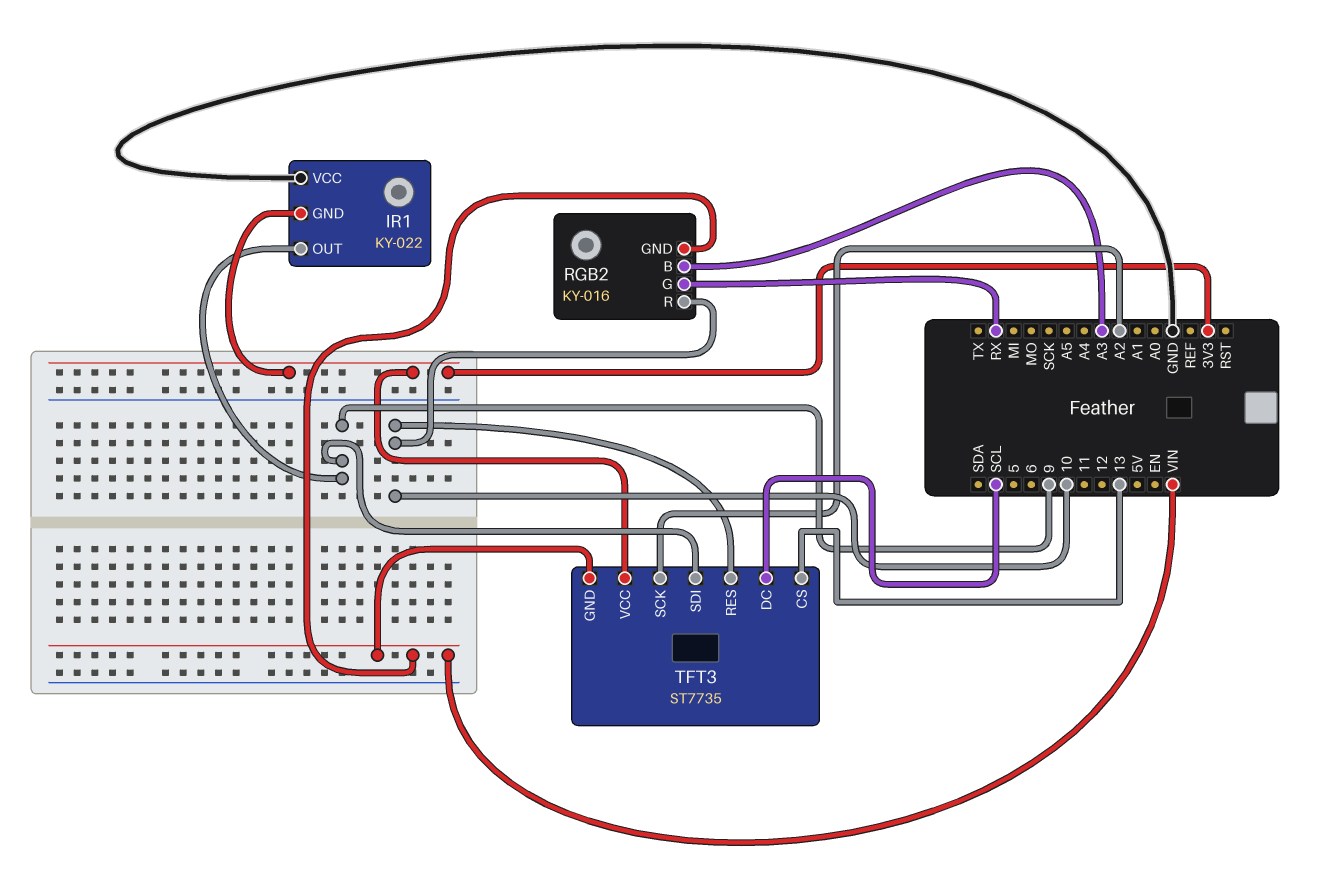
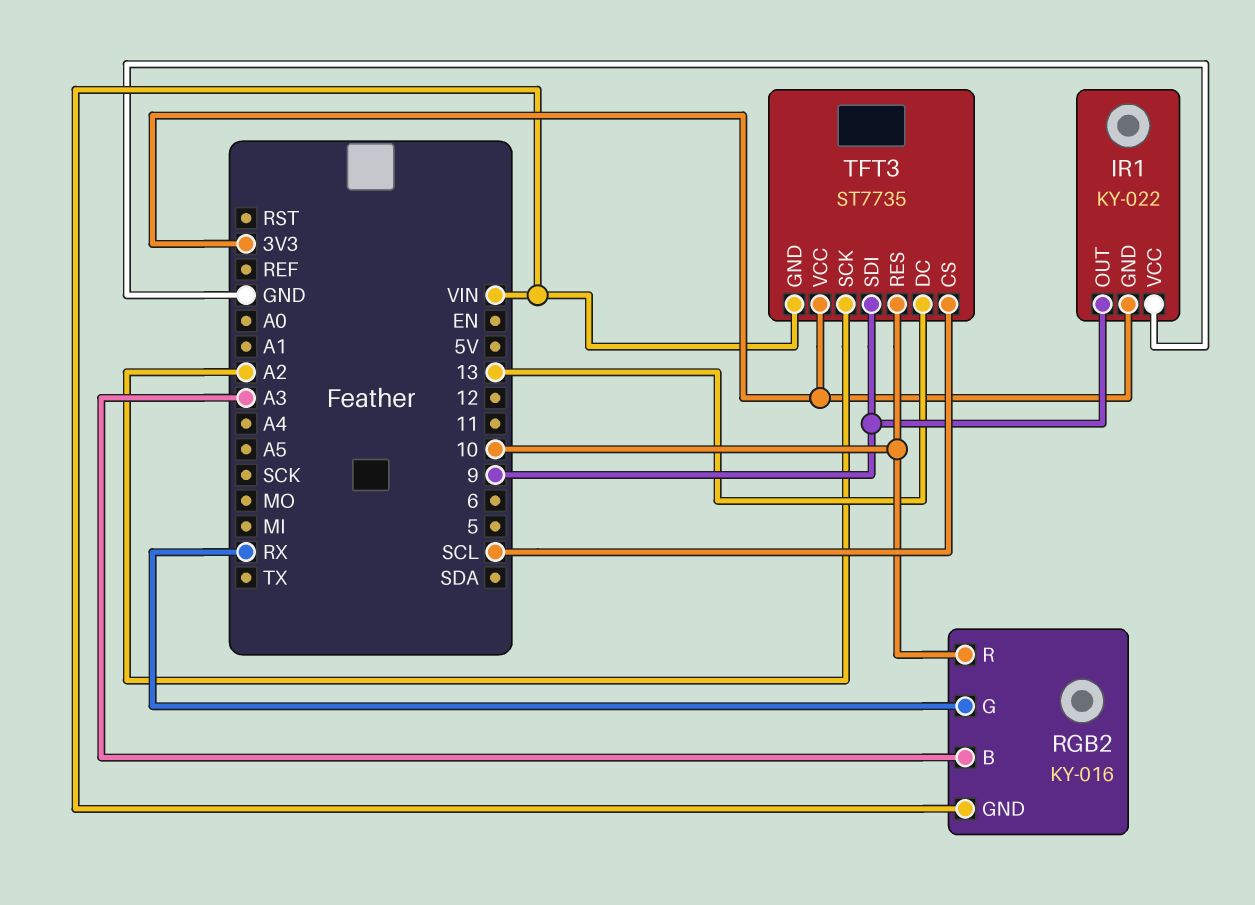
TFT3 pin CS: 13 -> SCL
TFT3 pin DC: SCL -> 13

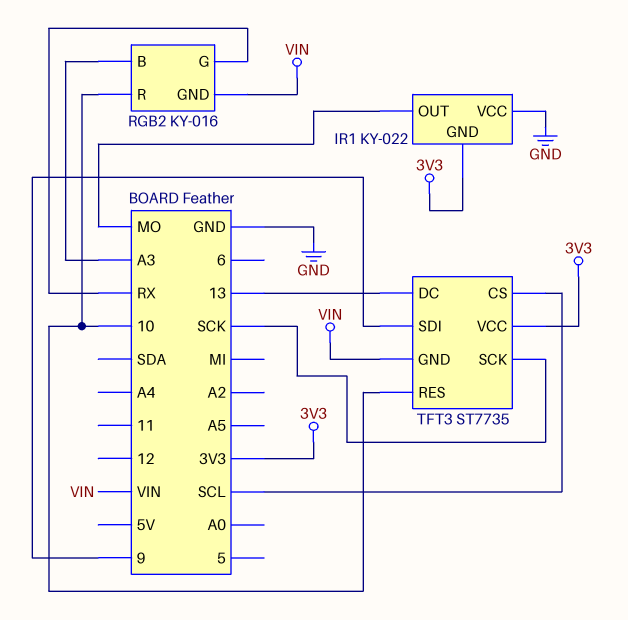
IR1 pin OUT: 9 -> MO
TFT3 pin SCK: A2 -> SCK

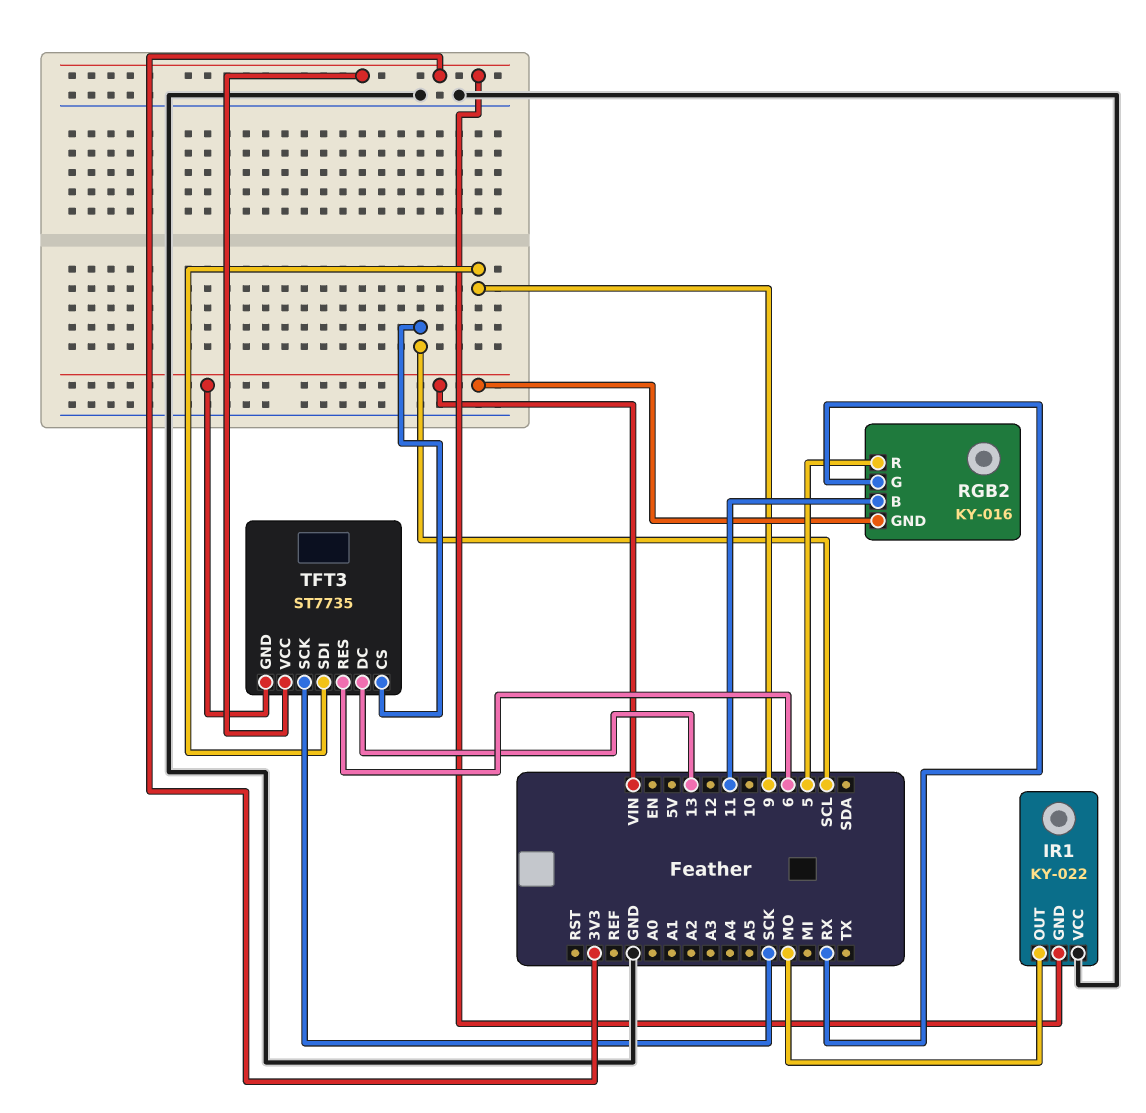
RGB2 pin B: A3 -> 11
RGB2 pin R: 10 -> 5
TFT3 pin RES: 10 -> 6

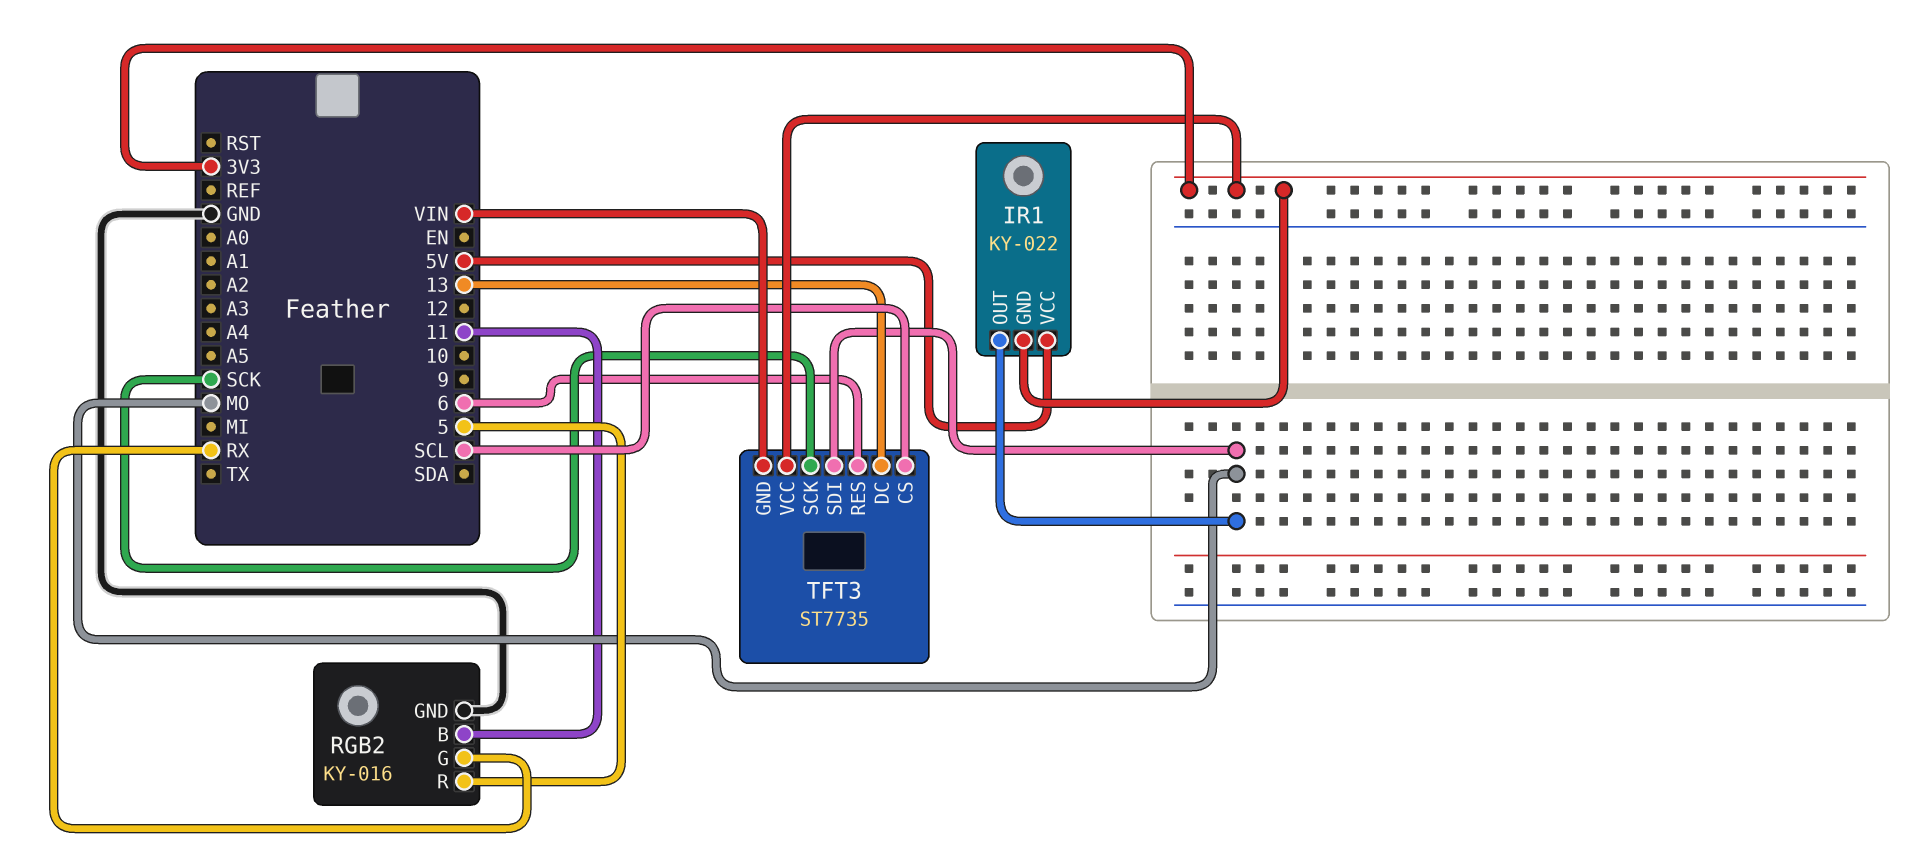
IR1 pin VCC: GND -> 5V
RGB2 pin GND: VIN -> GND
TFT3 pin SDI: 9 -> MO

